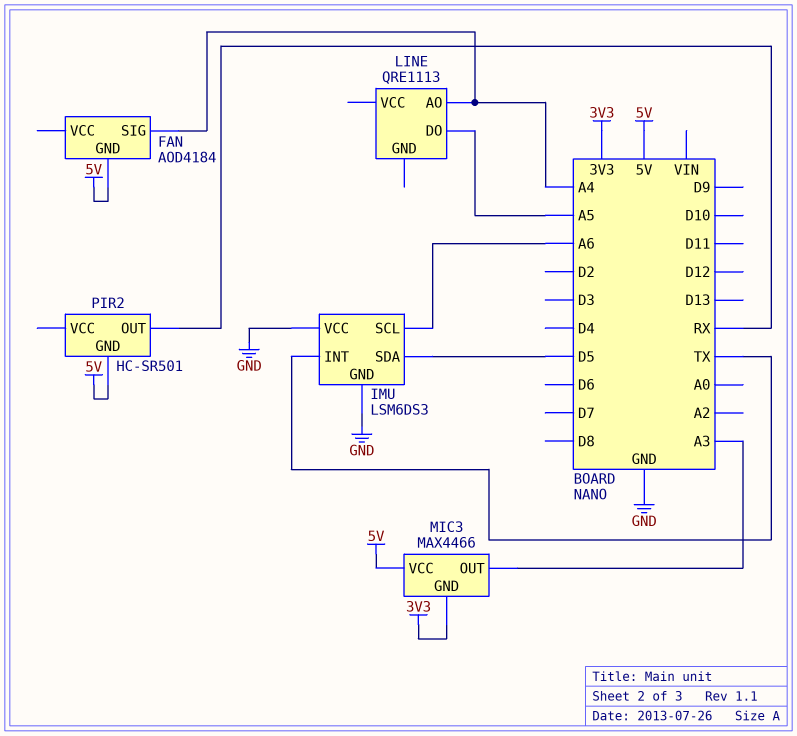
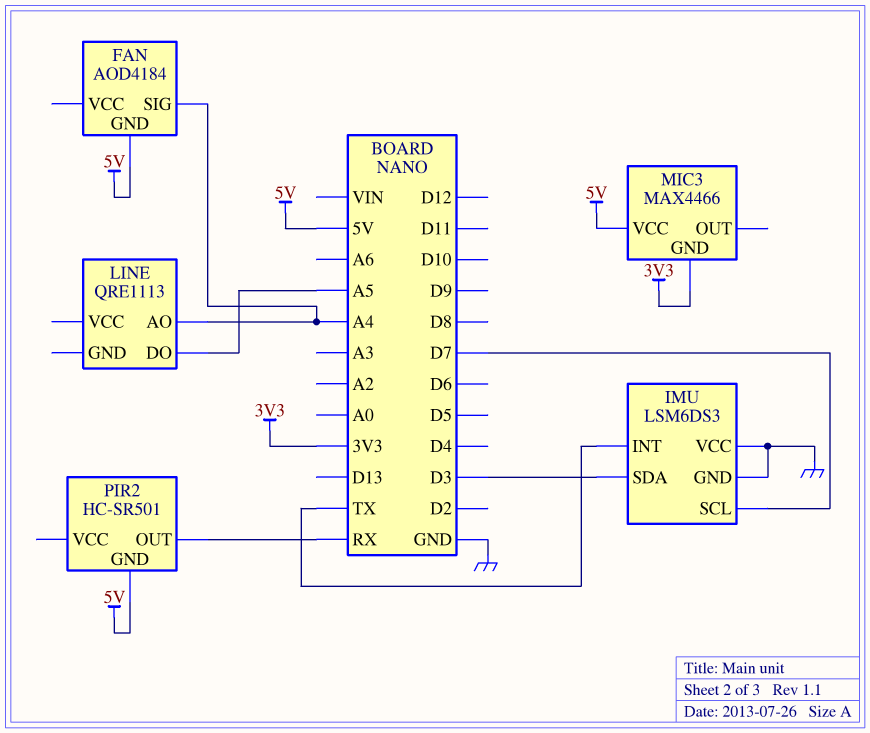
IMU pin SCL: A6 -> D7
IMU pin SDA: D5 -> D3
MIC3 pin OUT: A3 -> none

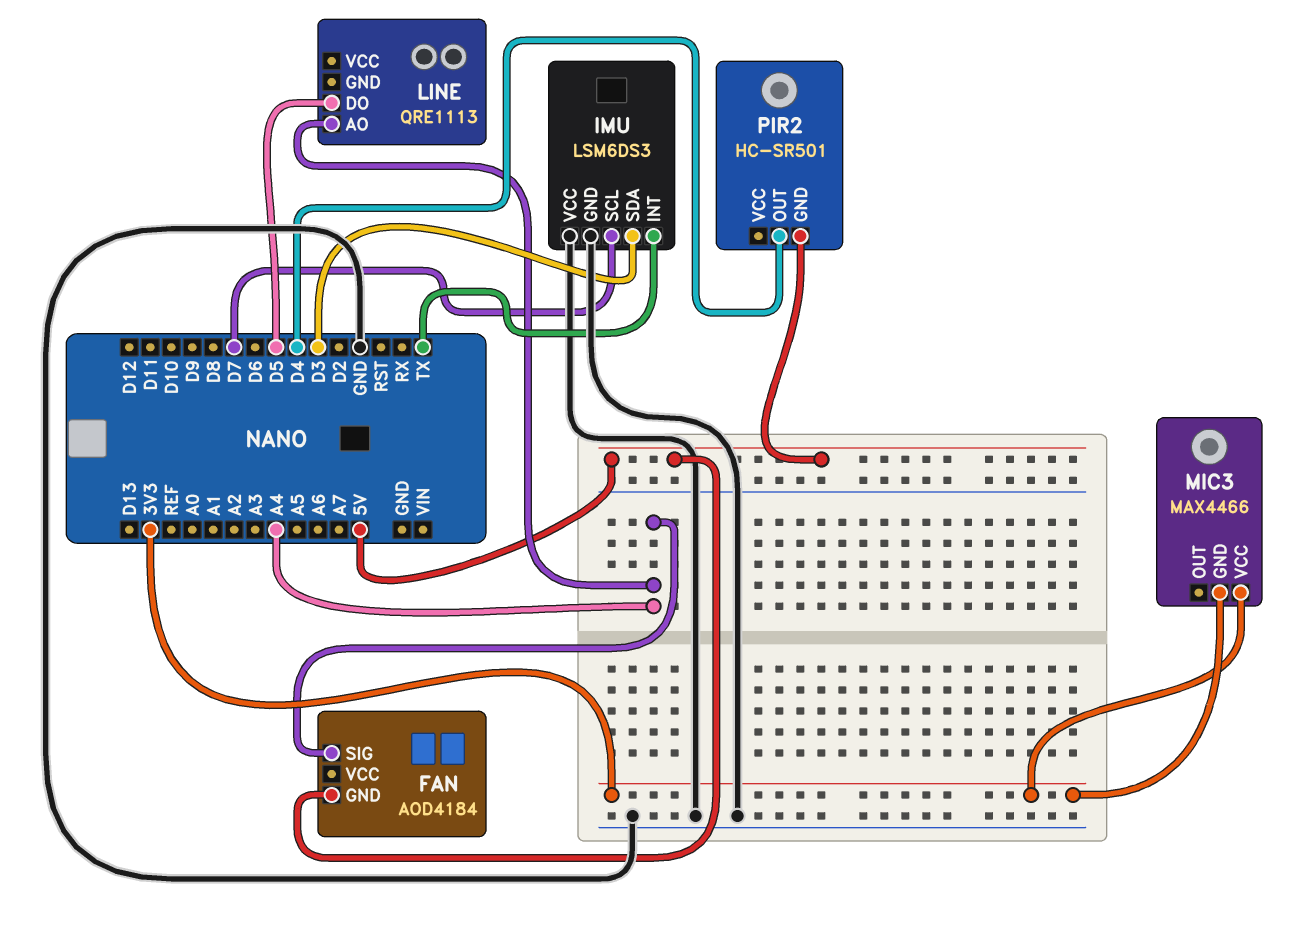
LINE pin DO: A5 -> D5
MIC3 pin VCC: 5V -> 3V3
PIR2 pin OUT: RX -> D4

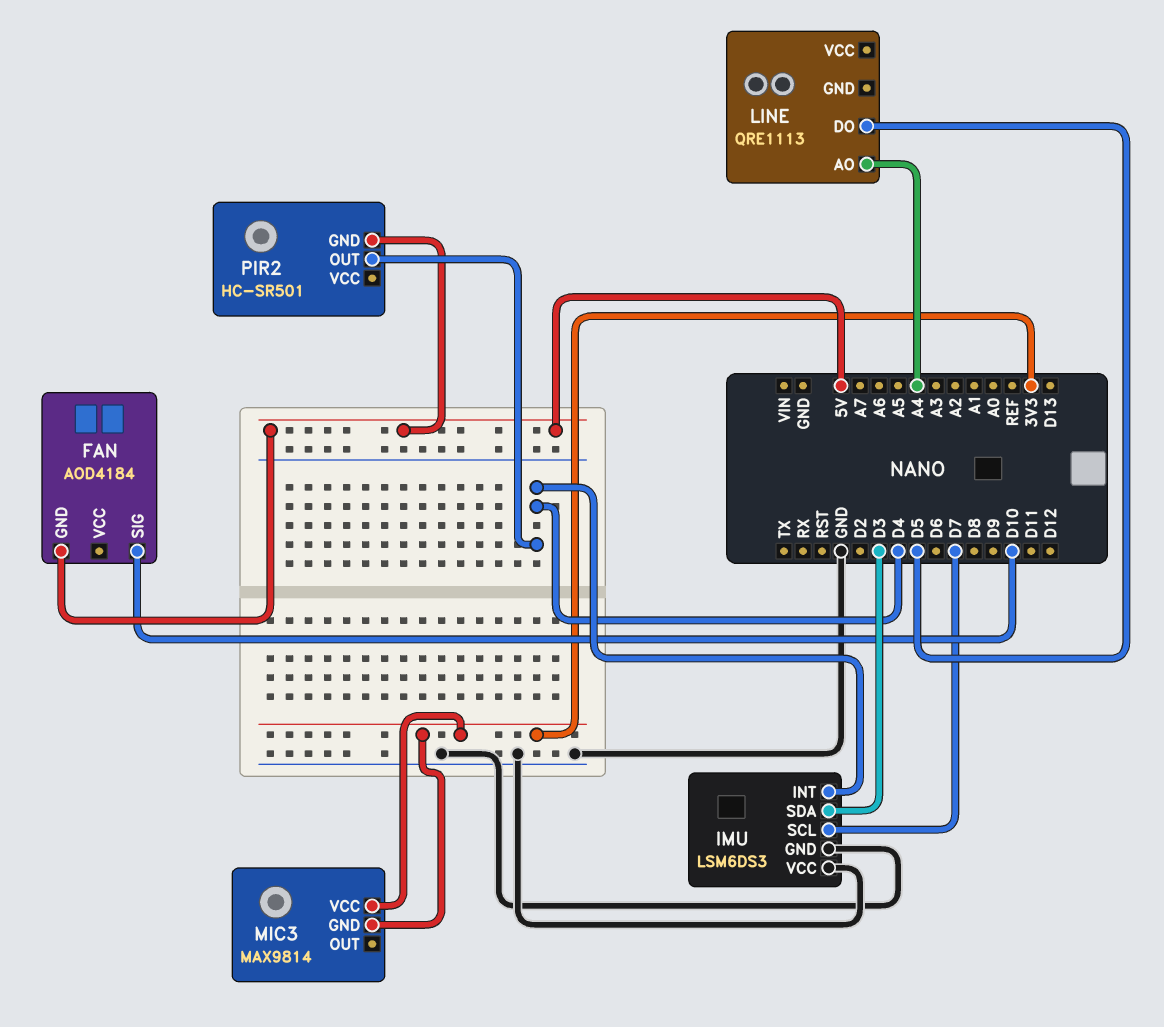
FAN pin SIG: A4 -> D10
IMU pin INT: TX -> D4
MIC3: MAX4466 -> MAX9814

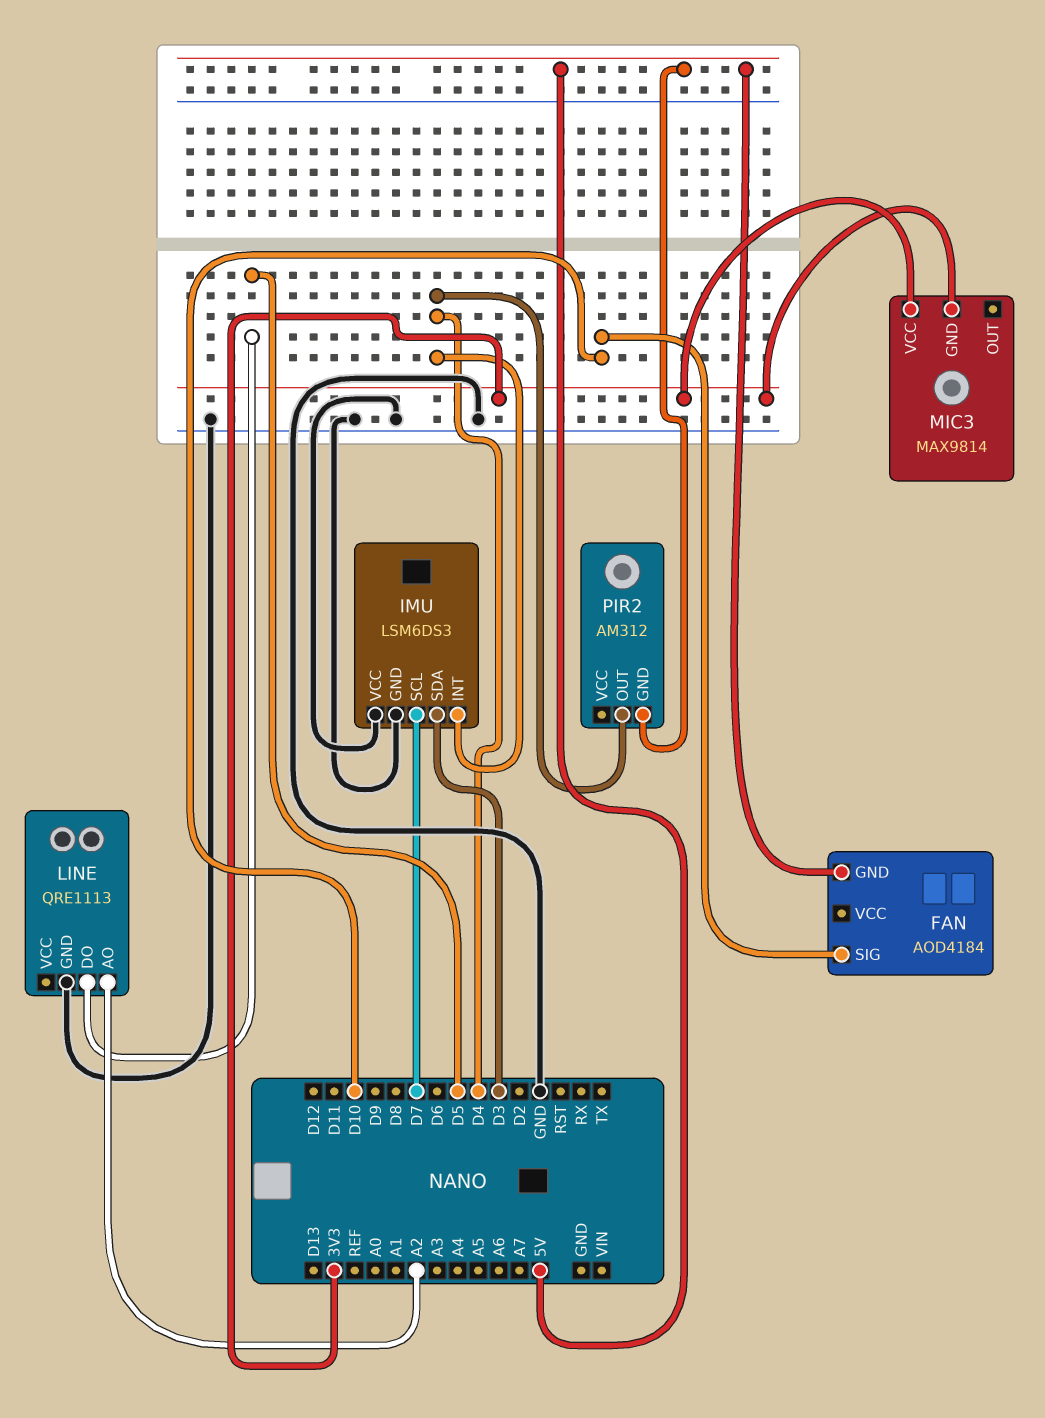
LINE pin AO: A4 -> A2
LINE pin GND: none -> GND
PIR2: HC-SR501 -> AM312

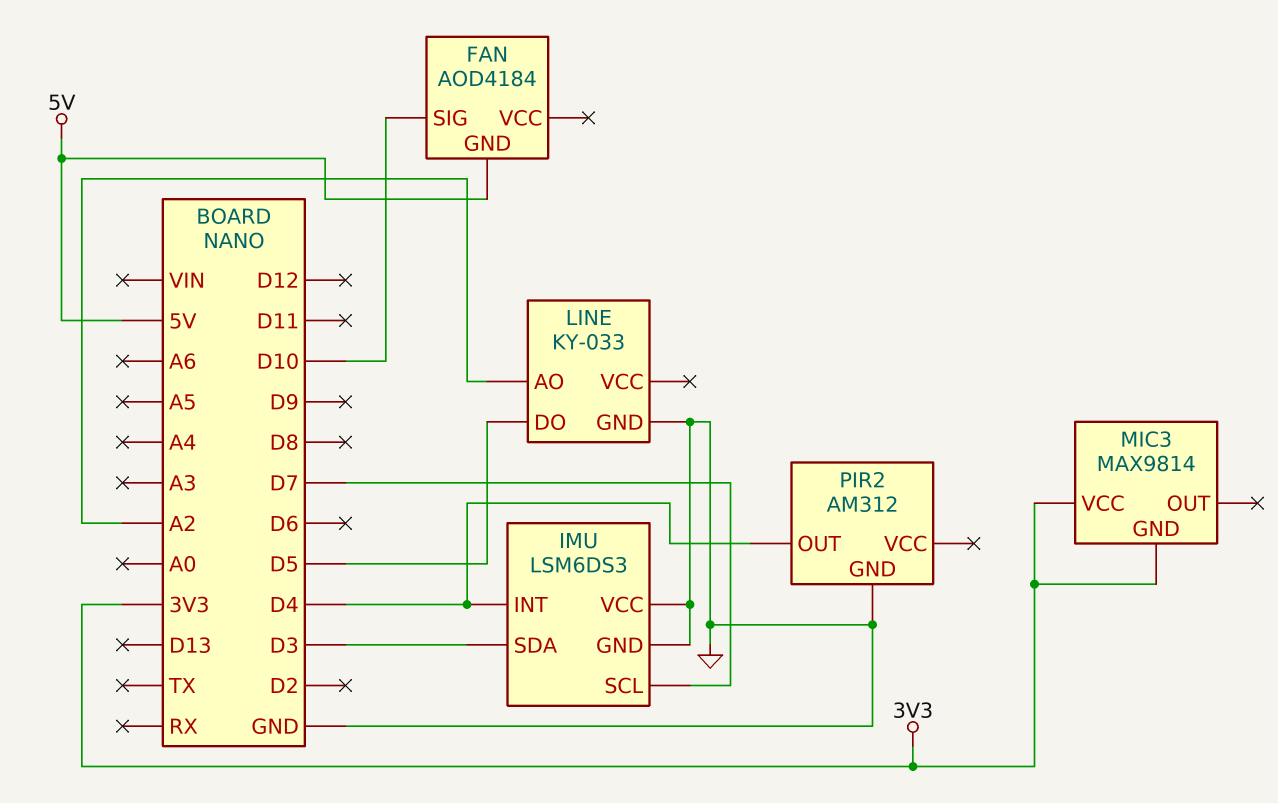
LINE: QRE1113 -> KY-033
PIR2 pin GND: 5V -> GND

